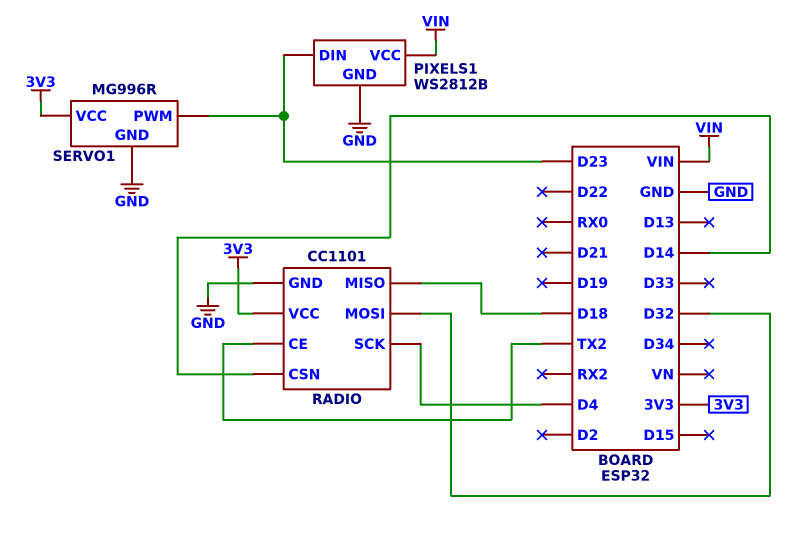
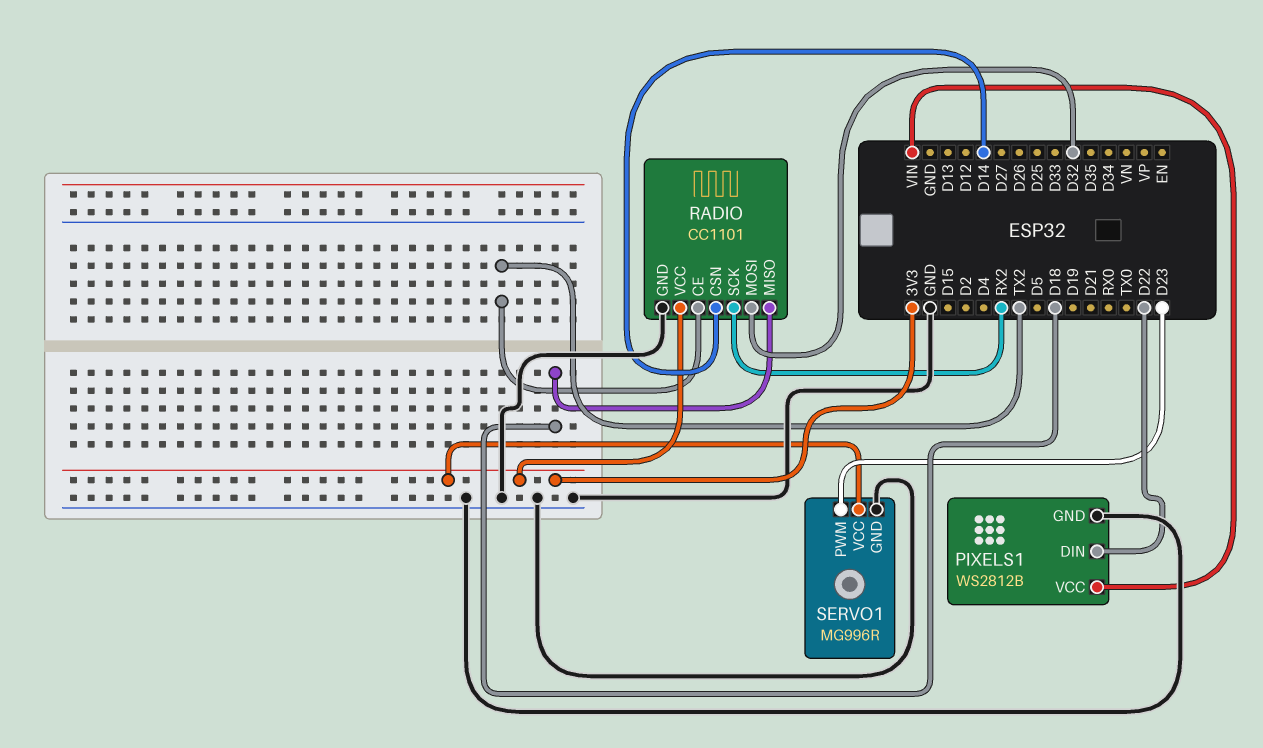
PIXELS1 pin DIN: D23 -> D22
RADIO pin SCK: D4 -> RX2

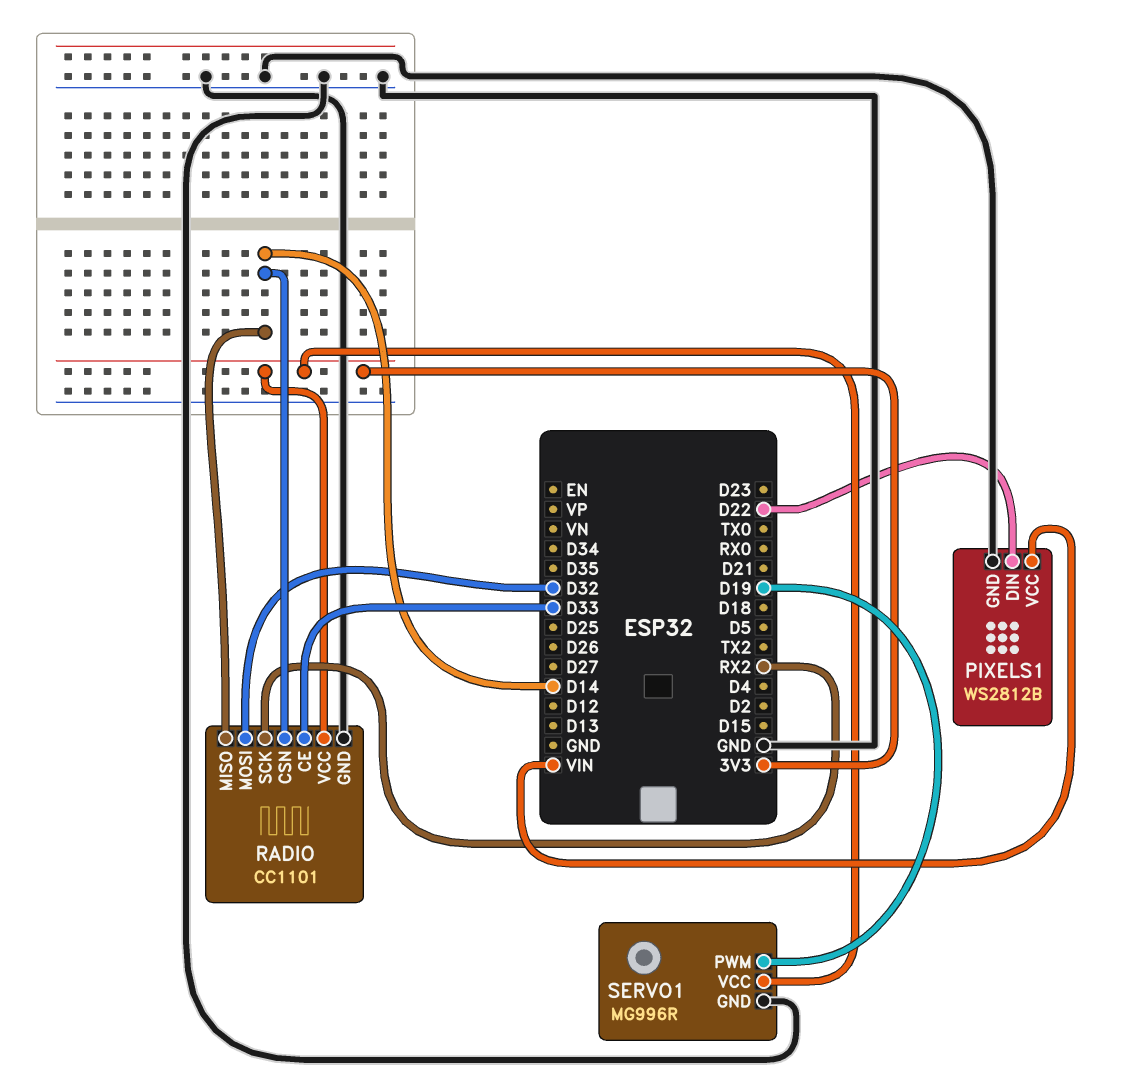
RADIO pin CE: TX2 -> D33
RADIO pin MISO: D18 -> D14
SERVO1 pin PWM: D23 -> D19

